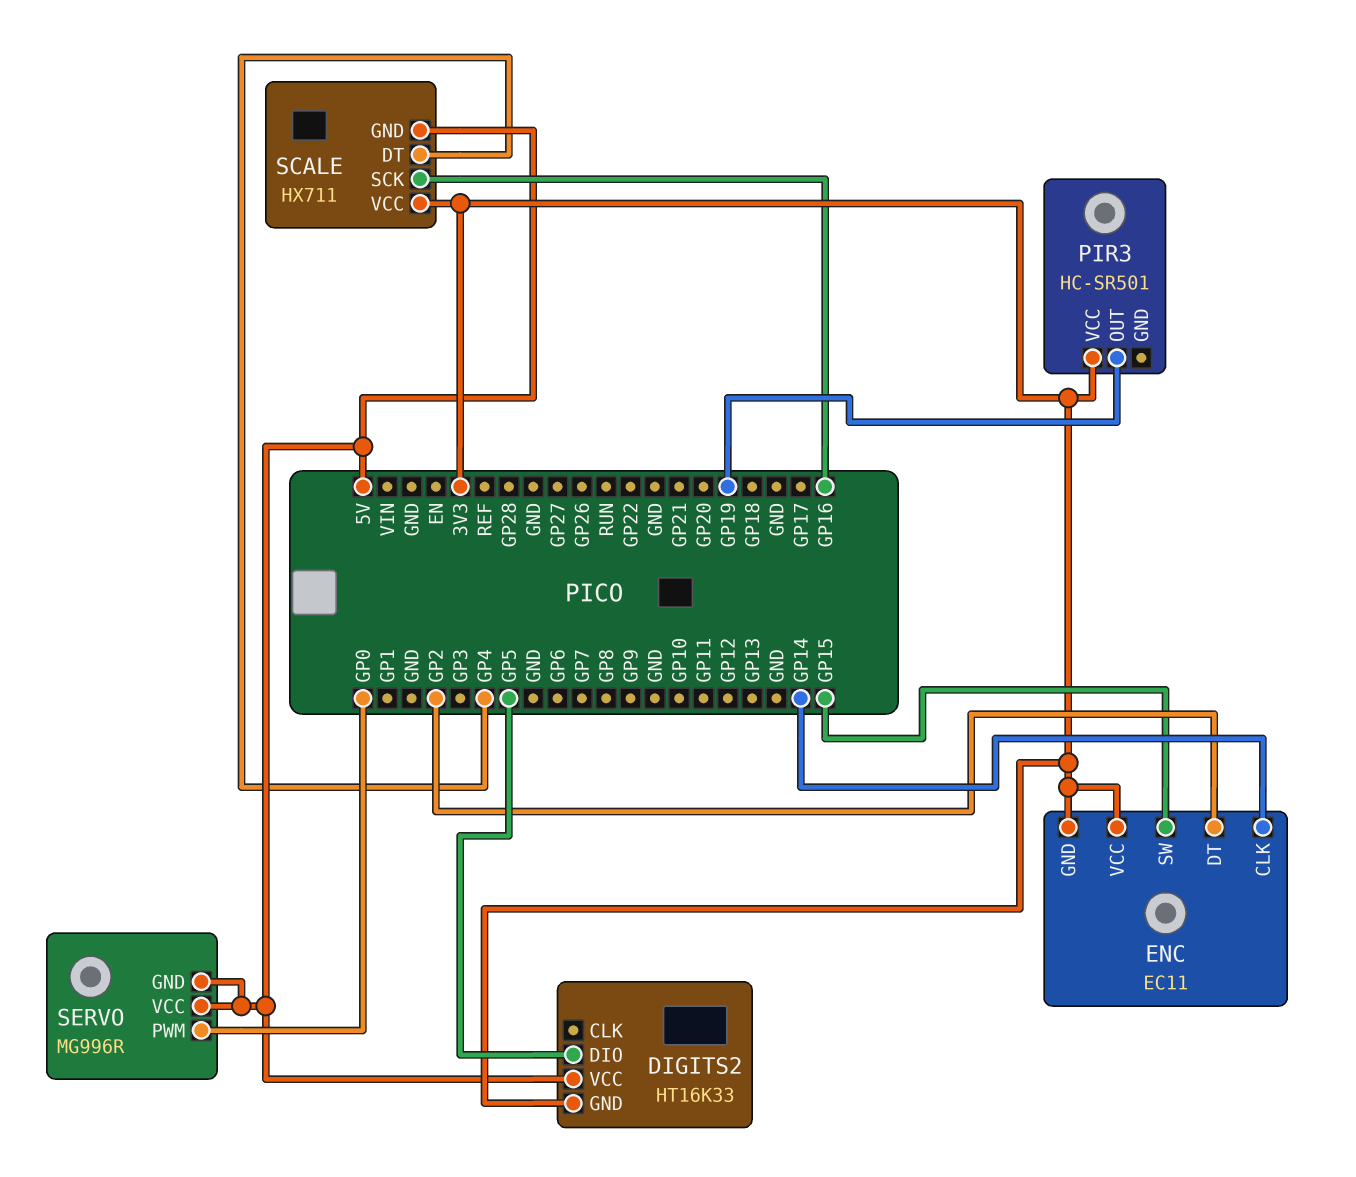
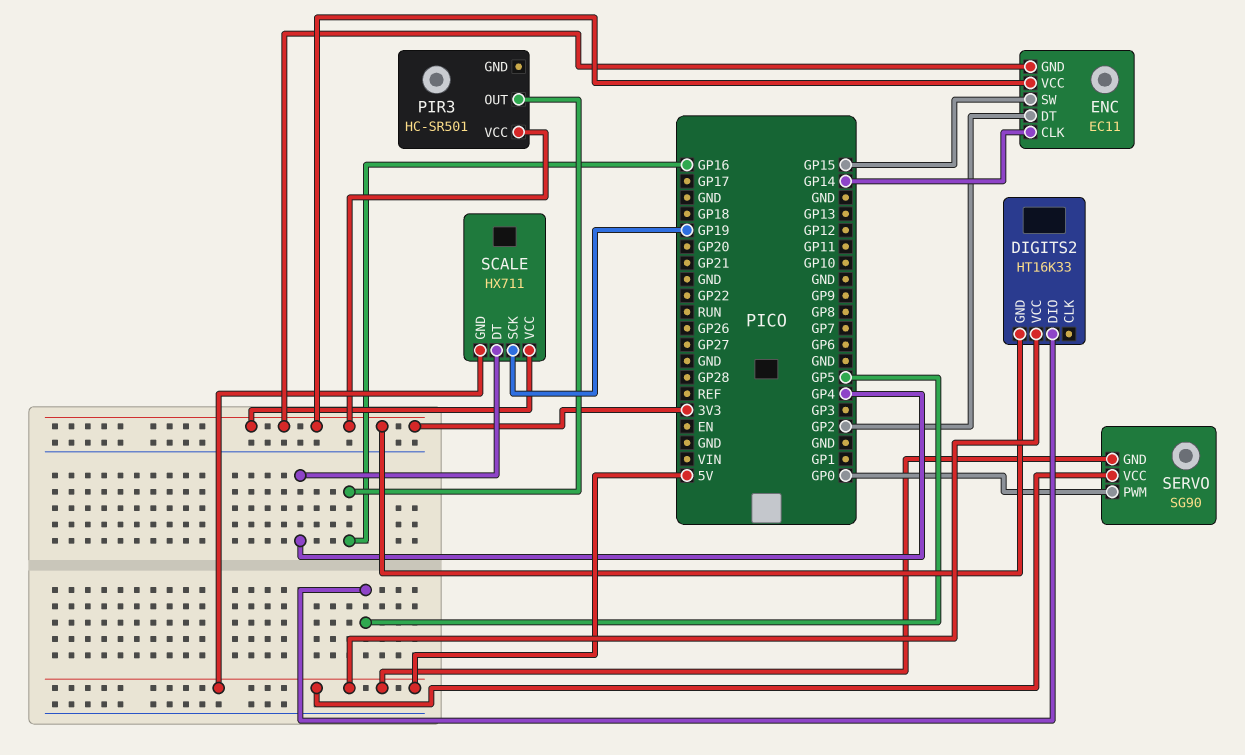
PIR3 pin OUT: GP19 -> GP16
SCALE pin SCK: GP16 -> GP19
SERVO: MG996R -> SG90

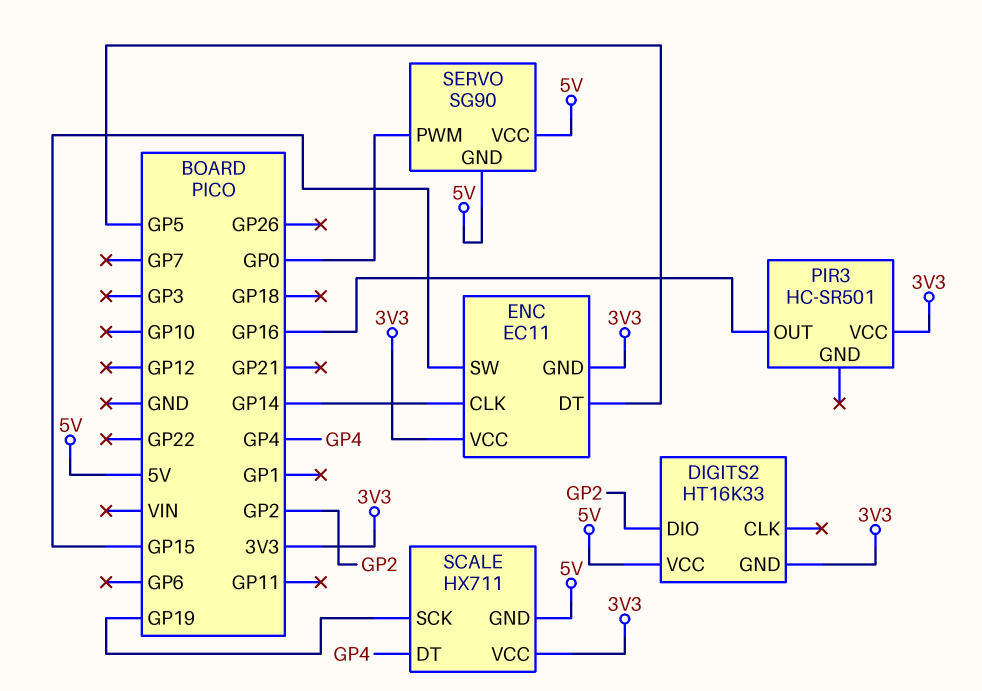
DIGITS2 pin DIO: GP5 -> GP2
ENC pin DT: GP2 -> GP5

